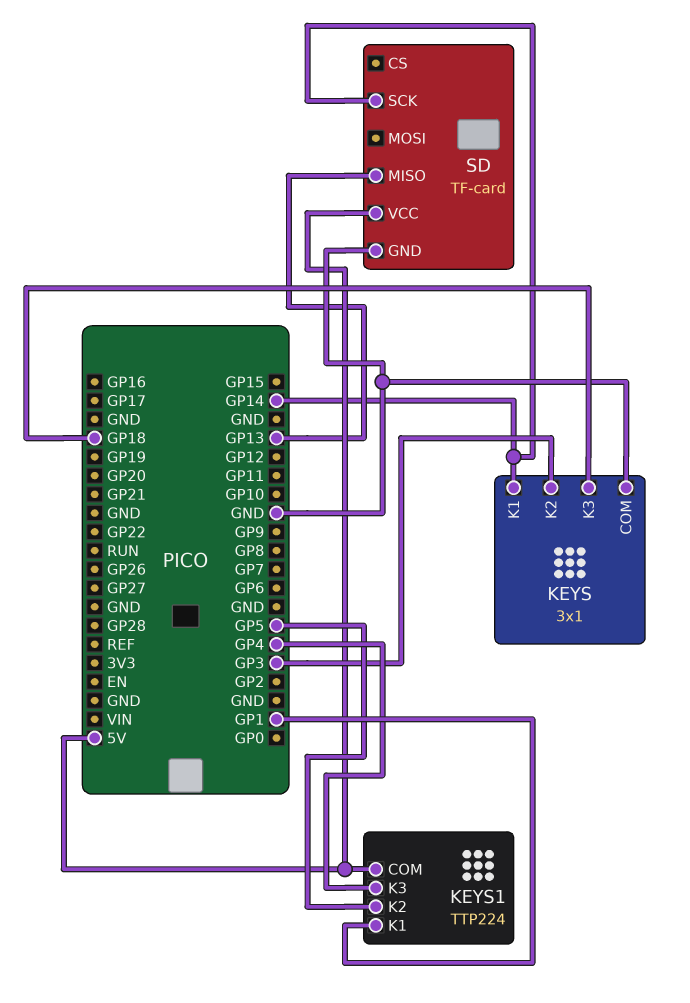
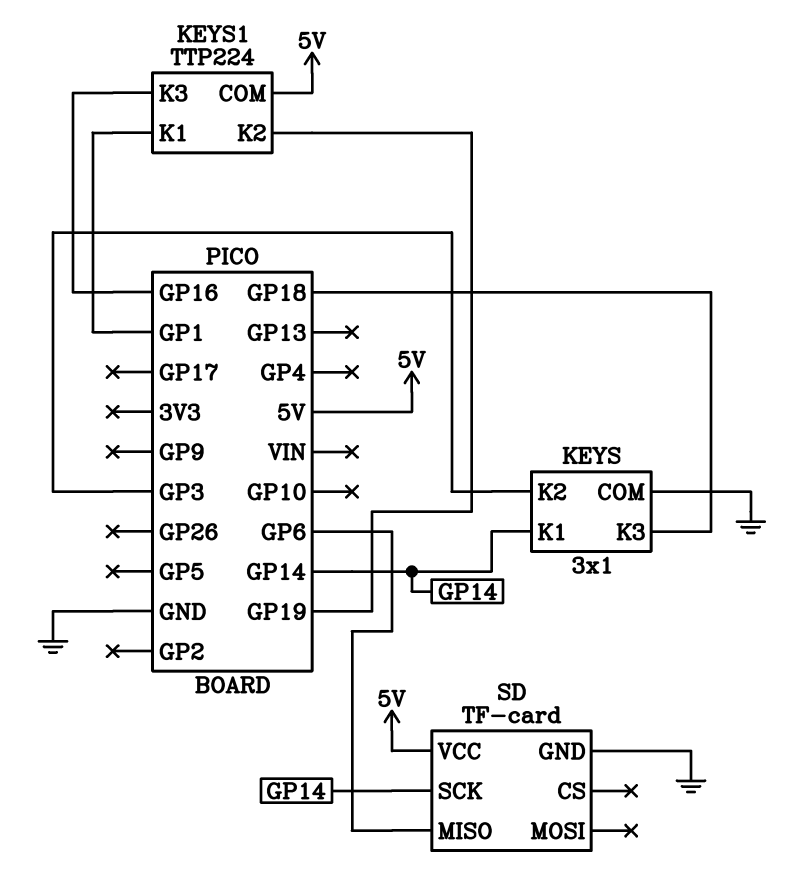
KEYS1 pin K2: GP5 -> GP19
KEYS1 pin K3: GP4 -> GP16
SD pin MISO: GP13 -> GP6

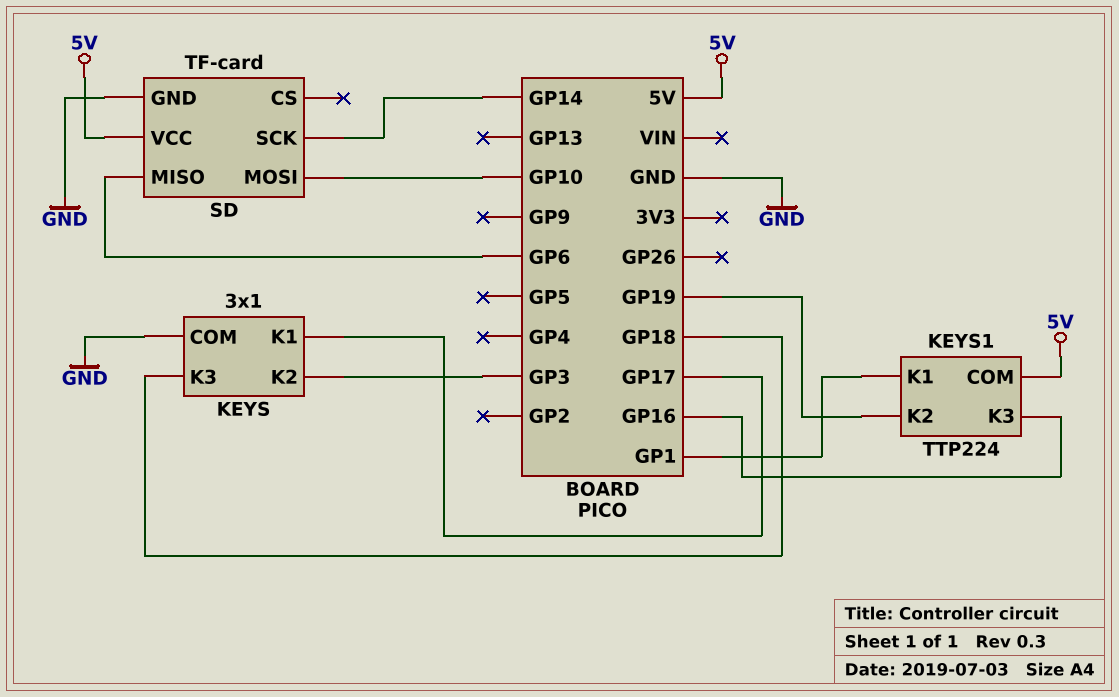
KEYS pin K1: GP14 -> GP17
SD pin MOSI: none -> GP10

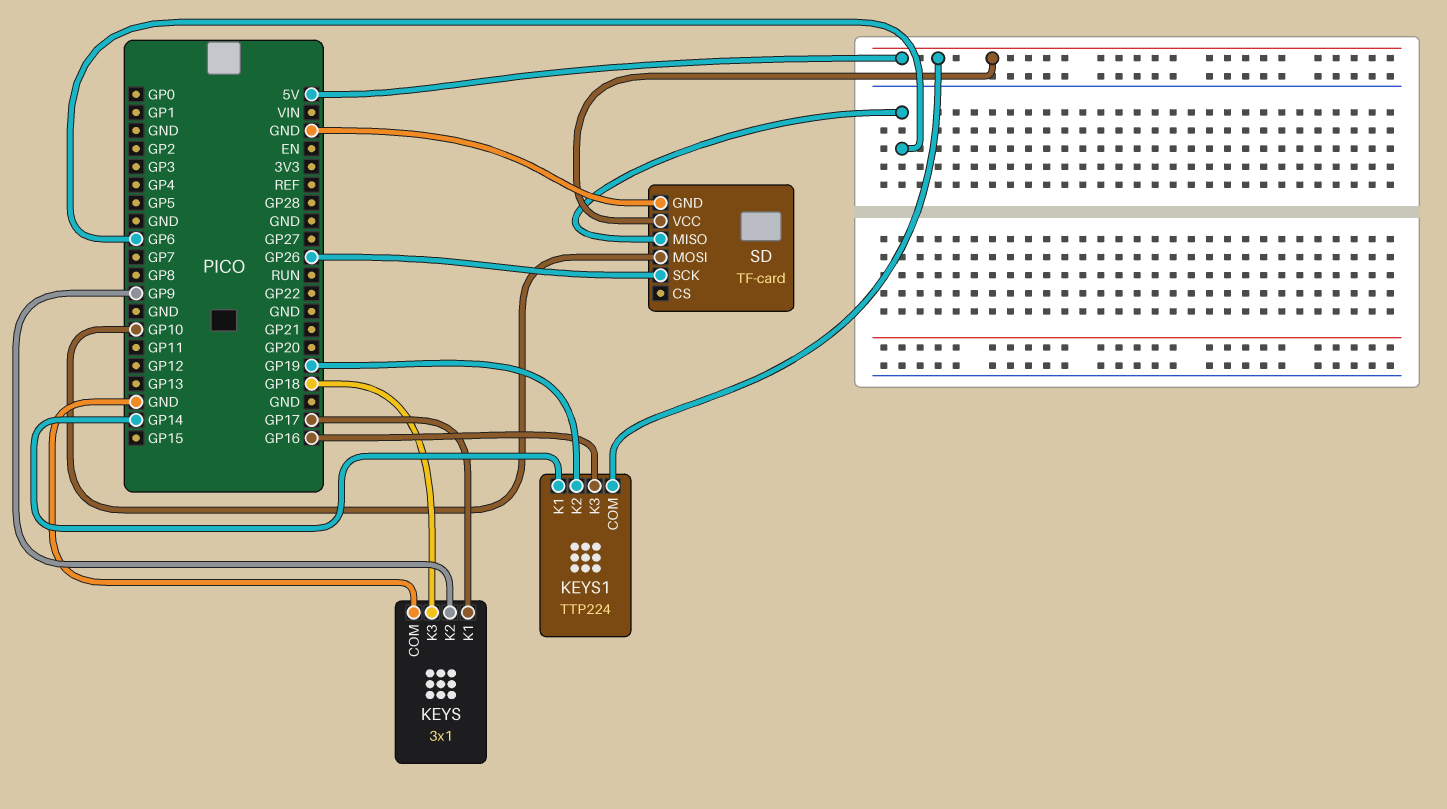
KEYS pin K2: GP3 -> GP9
KEYS1 pin K1: GP1 -> GP14
SD pin SCK: GP14 -> GP26

